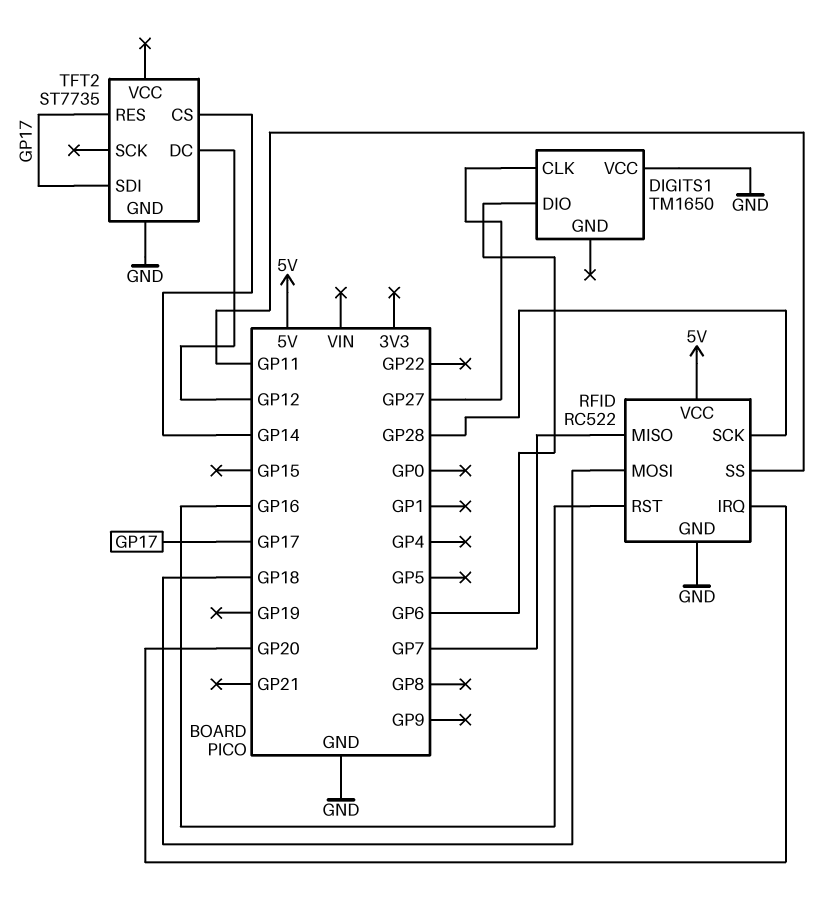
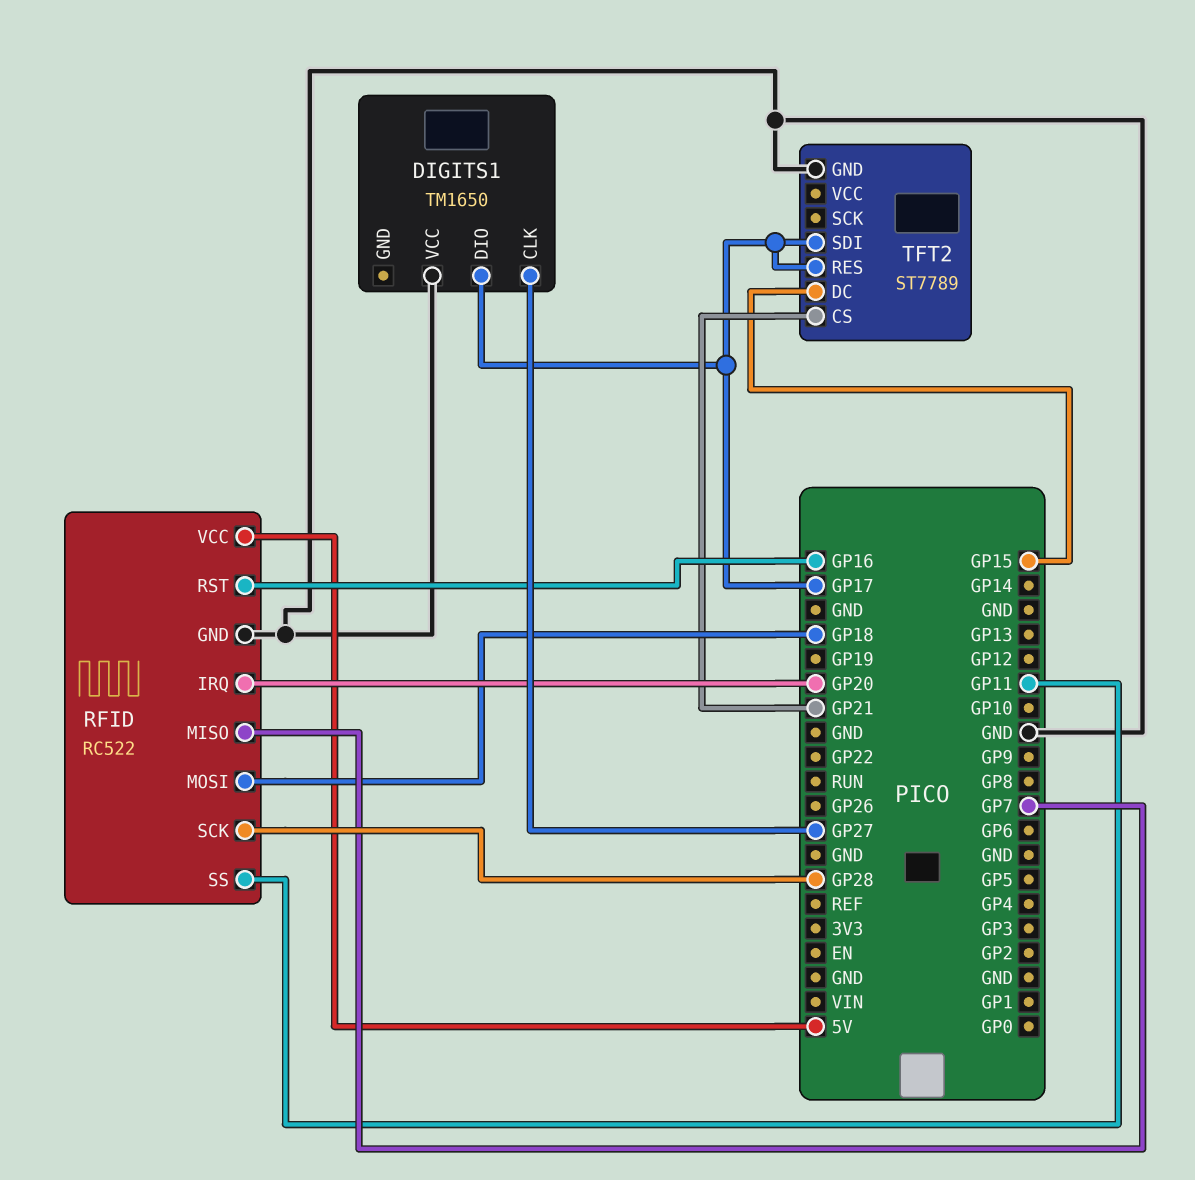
DIGITS1 pin DIO: GP6 -> GP17
TFT2: ST7735 -> ST7789
TFT2 pin CS: GP14 -> GP21
TFT2 pin DC: GP12 -> GP15

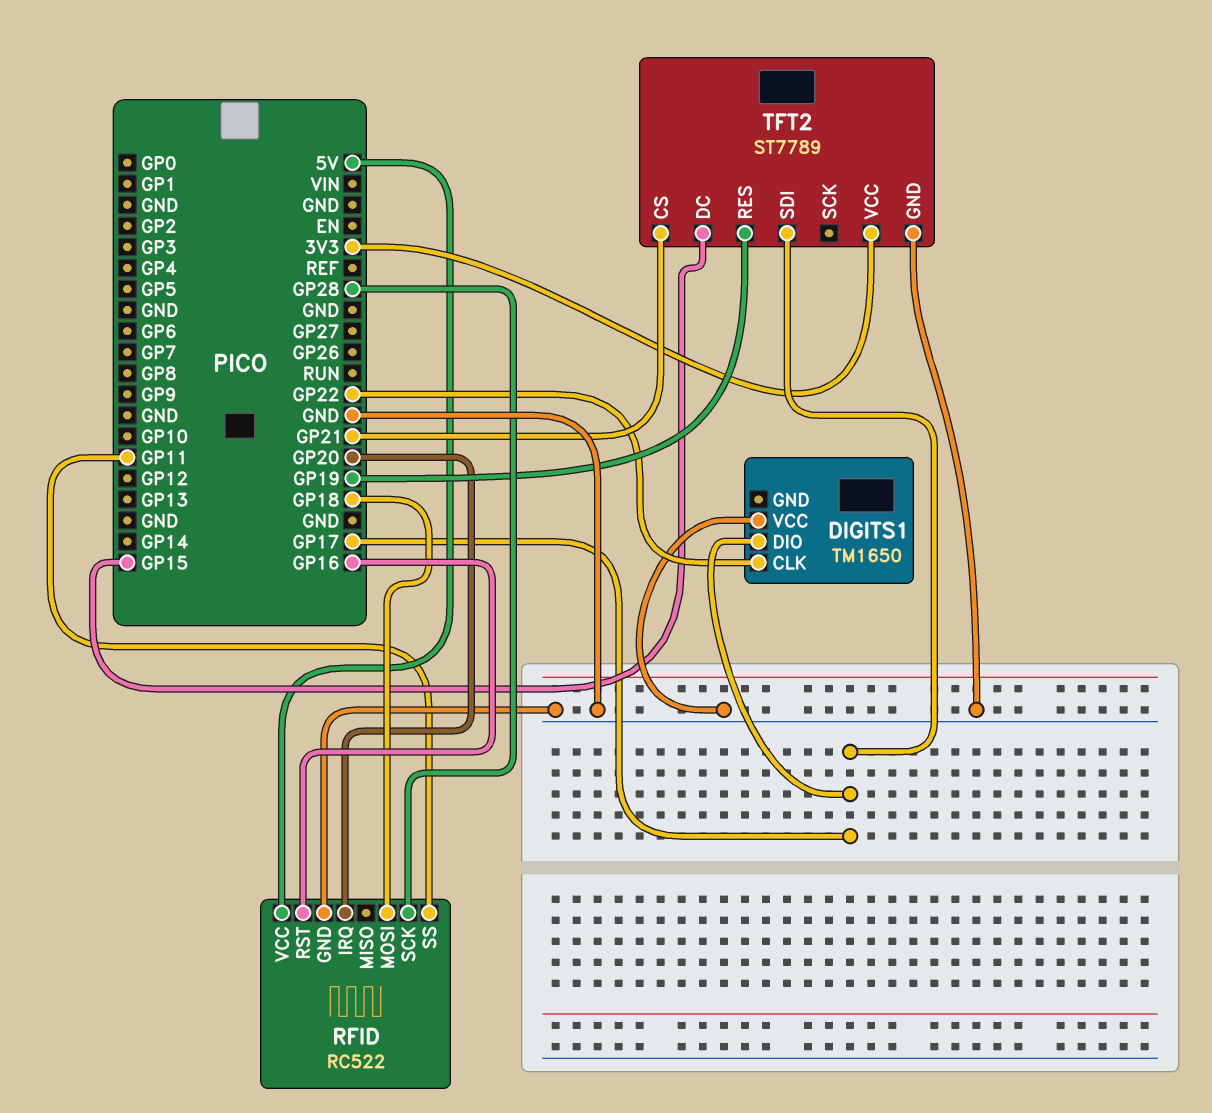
DIGITS1 pin CLK: GP27 -> GP22
RFID pin MISO: GP7 -> none
TFT2 pin RES: GP17 -> GP19
TFT2 pin VCC: none -> 3V3

